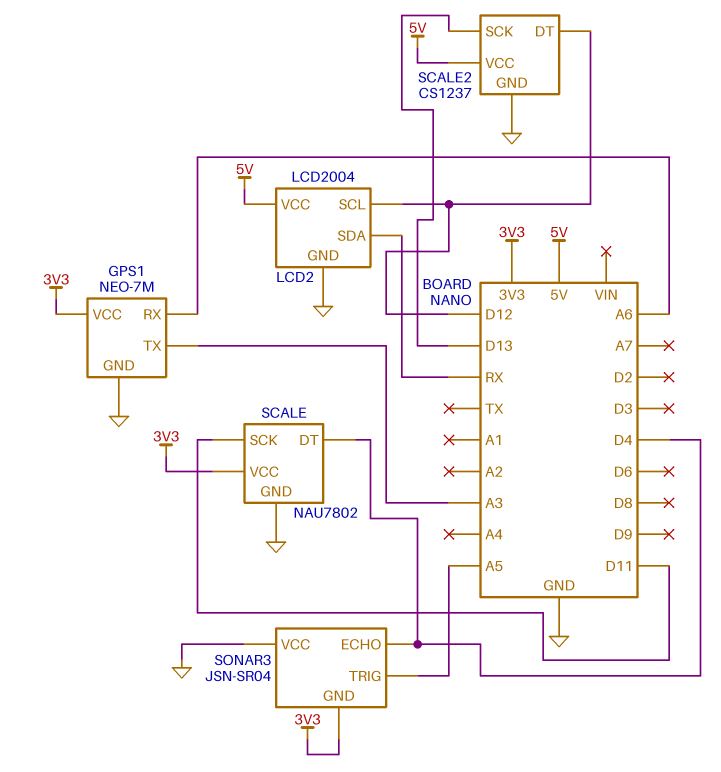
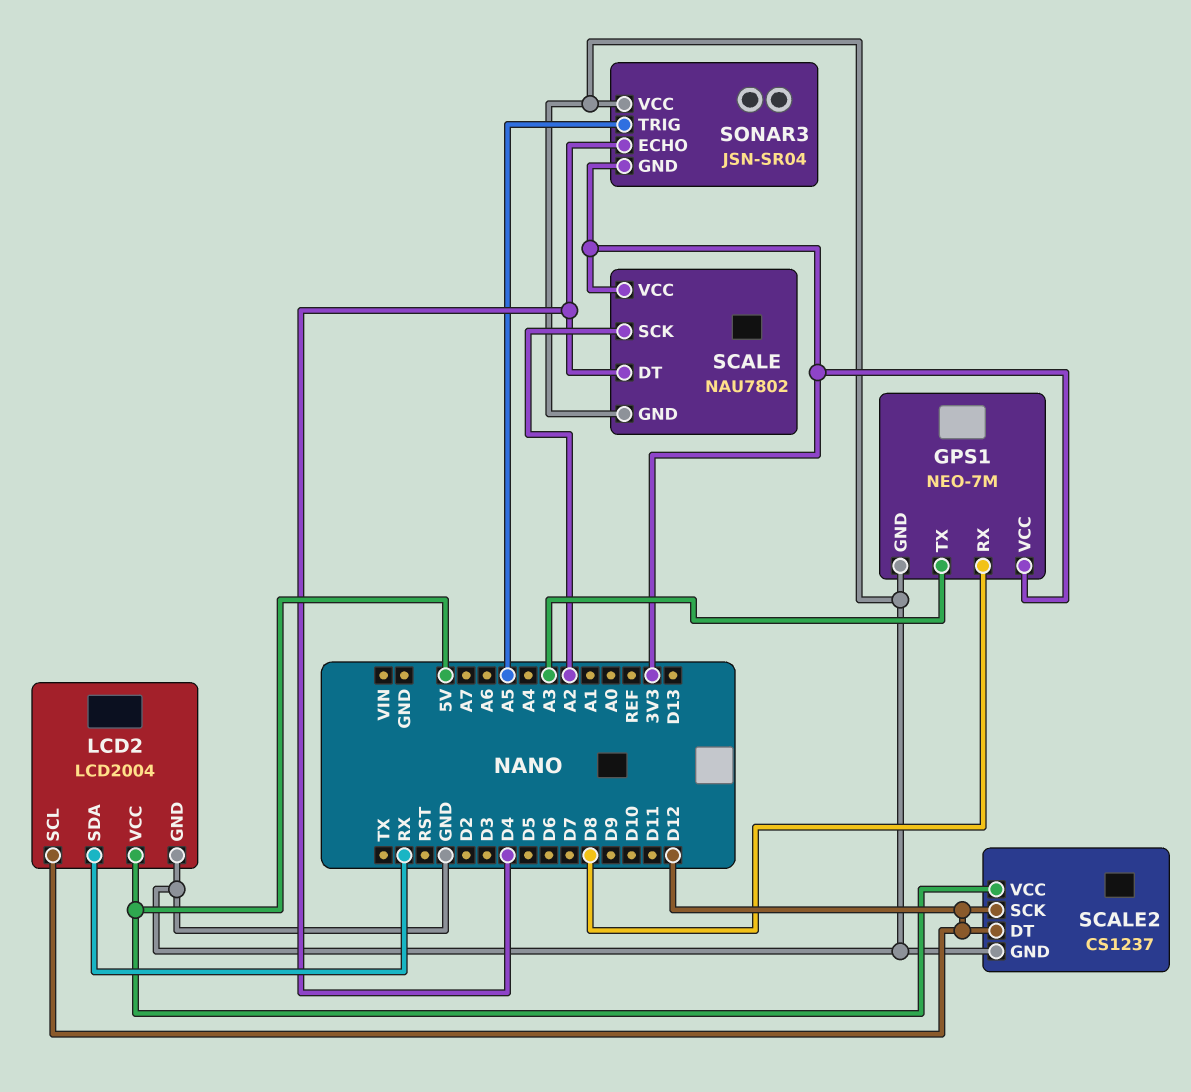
GPS1 pin RX: A6 -> D8
SCALE pin SCK: D11 -> A2
SCALE2 pin SCK: D13 -> D12

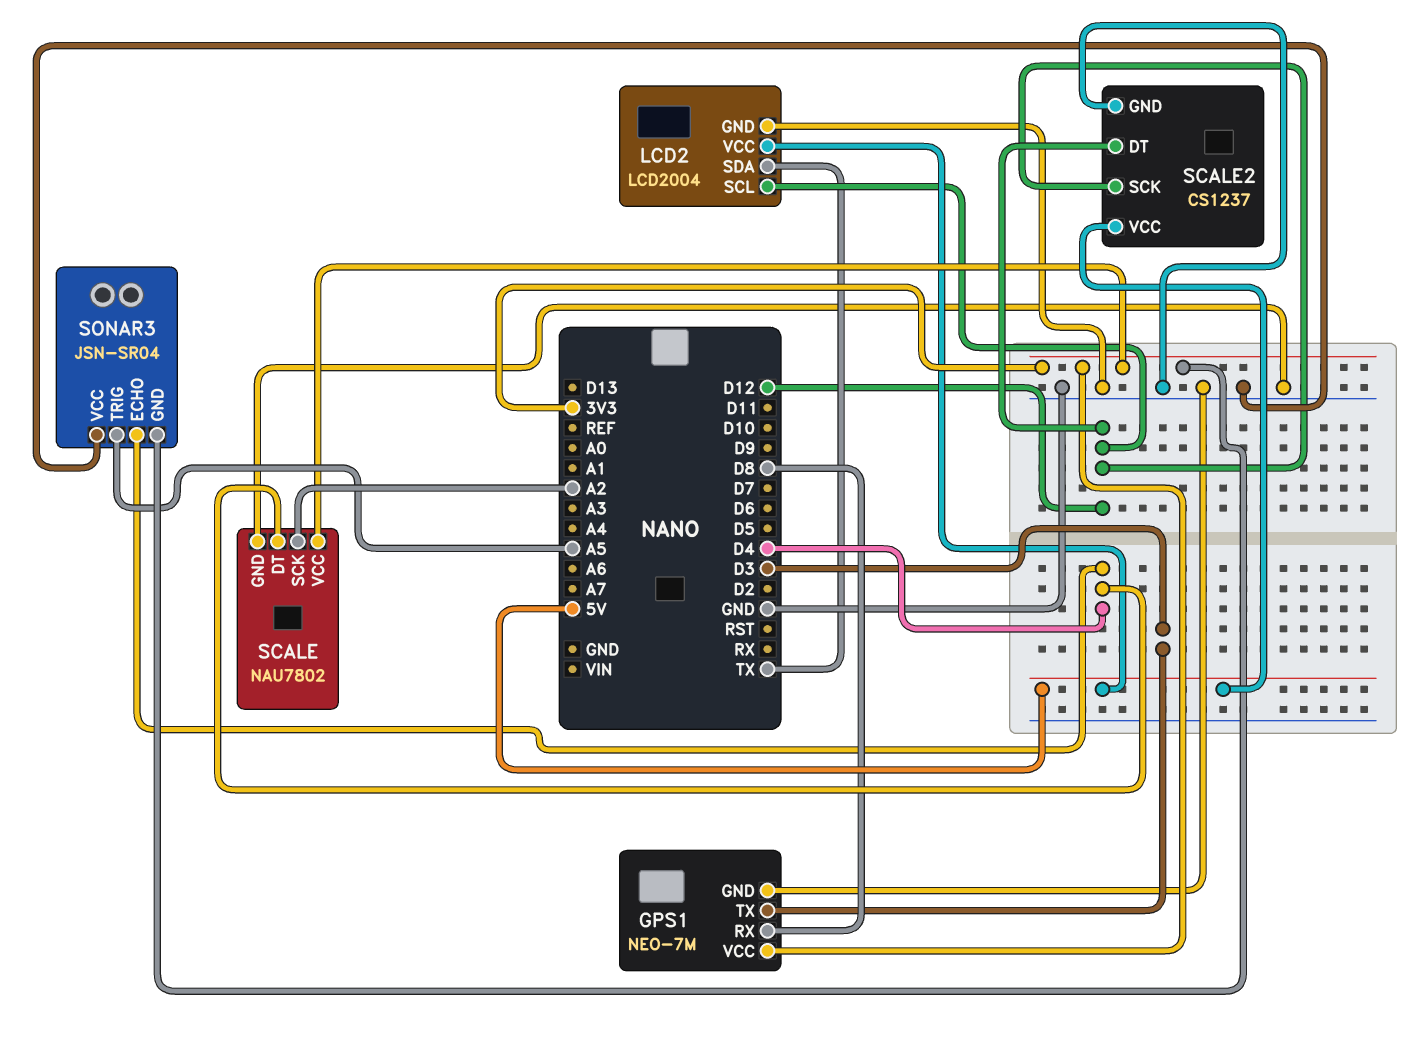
GPS1 pin TX: A3 -> D3
LCD2 pin SDA: RX -> TX

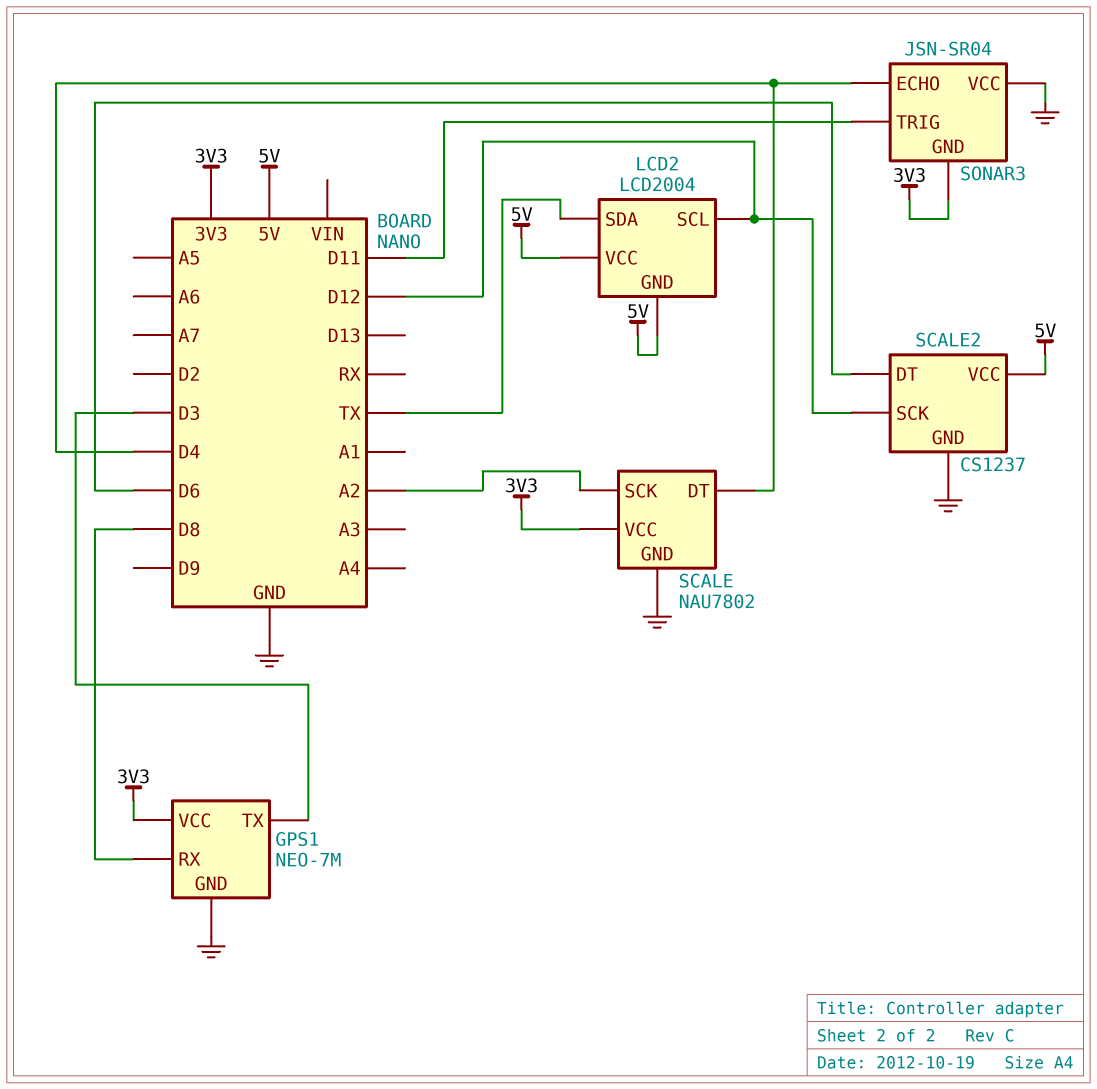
LCD2 pin GND: GND -> 5V
SCALE2 pin DT: D12 -> D6
SONAR3 pin TRIG: A5 -> D11

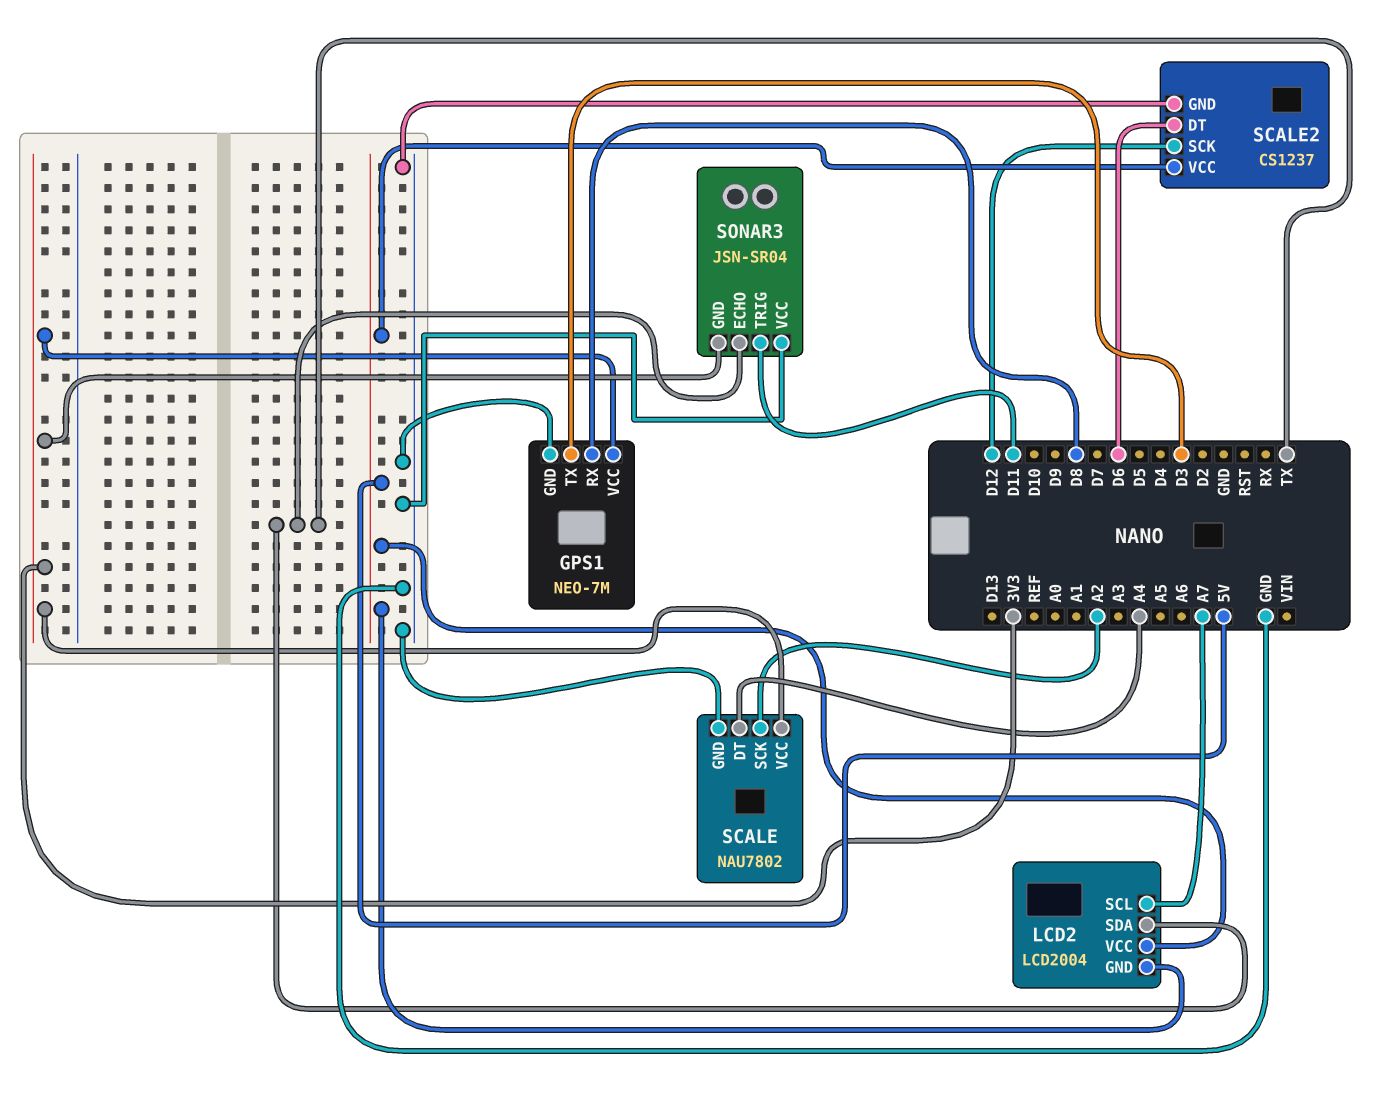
LCD2 pin SCL: D12 -> A7
SCALE pin DT: D4 -> A4
SONAR3 pin ECHO: D4 -> TX

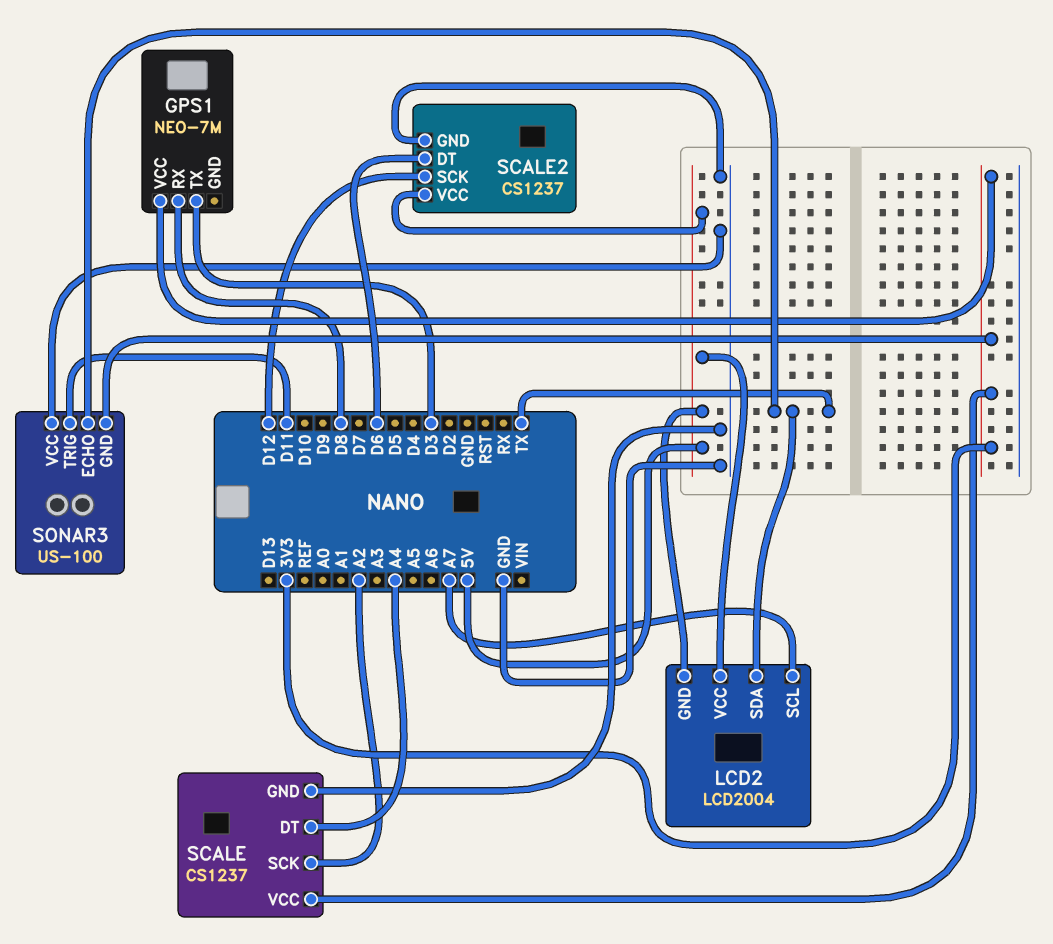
GPS1 pin GND: GND -> none
SCALE: NAU7802 -> CS1237
SONAR3: JSN-SR04 -> US-100

